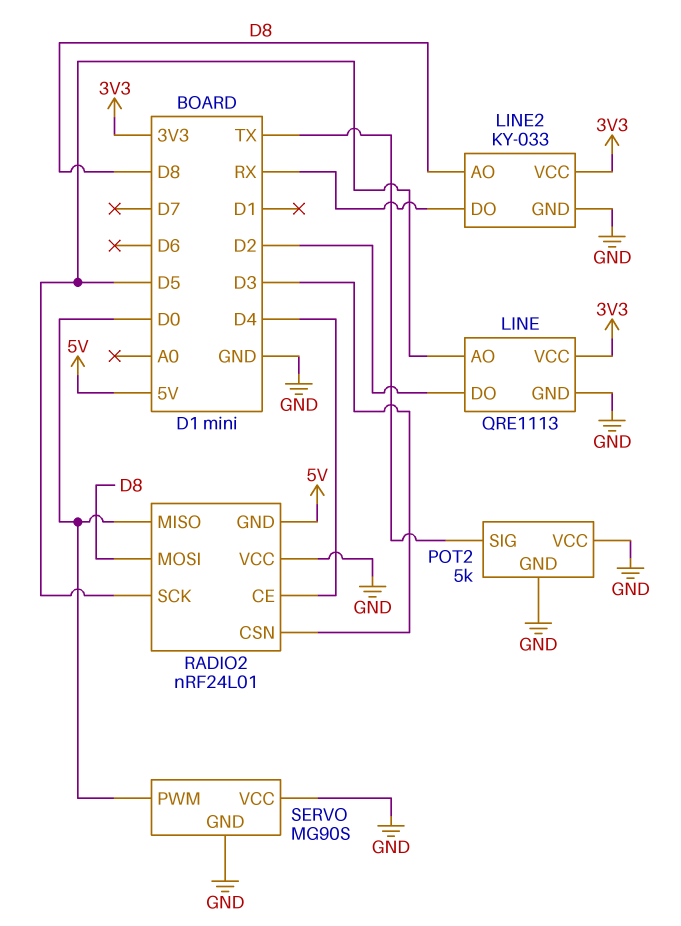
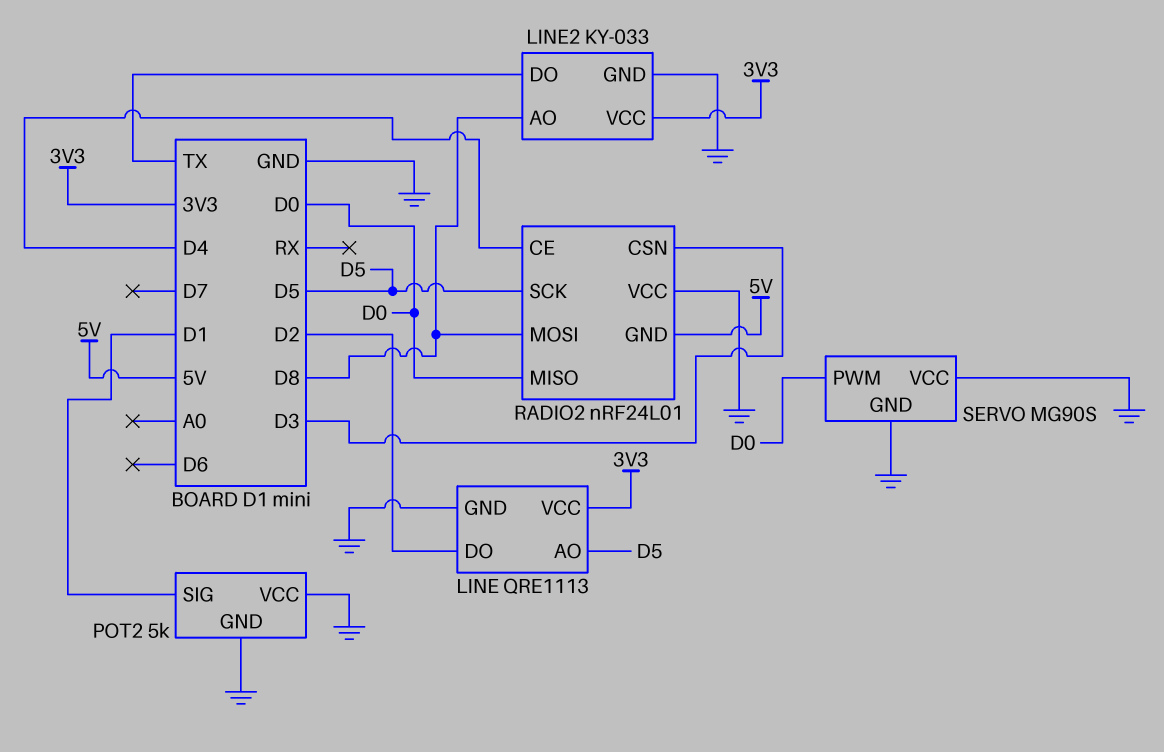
LINE2 pin DO: RX -> TX
POT2 pin SIG: TX -> D1

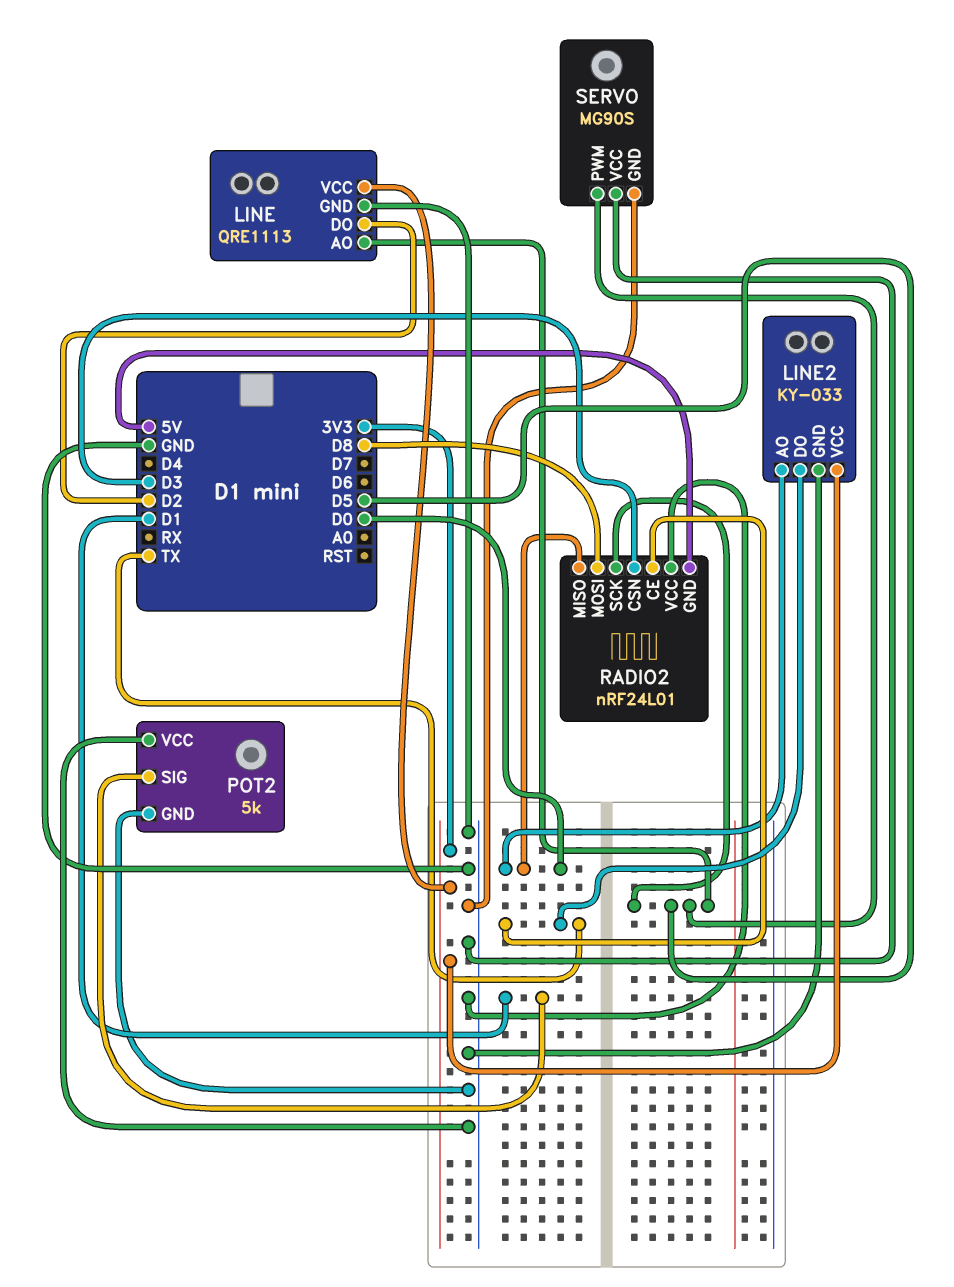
LINE2 pin AO: D8 -> D0
RADIO2 pin CE: D4 -> TX
SERVO pin PWM: D0 -> D5

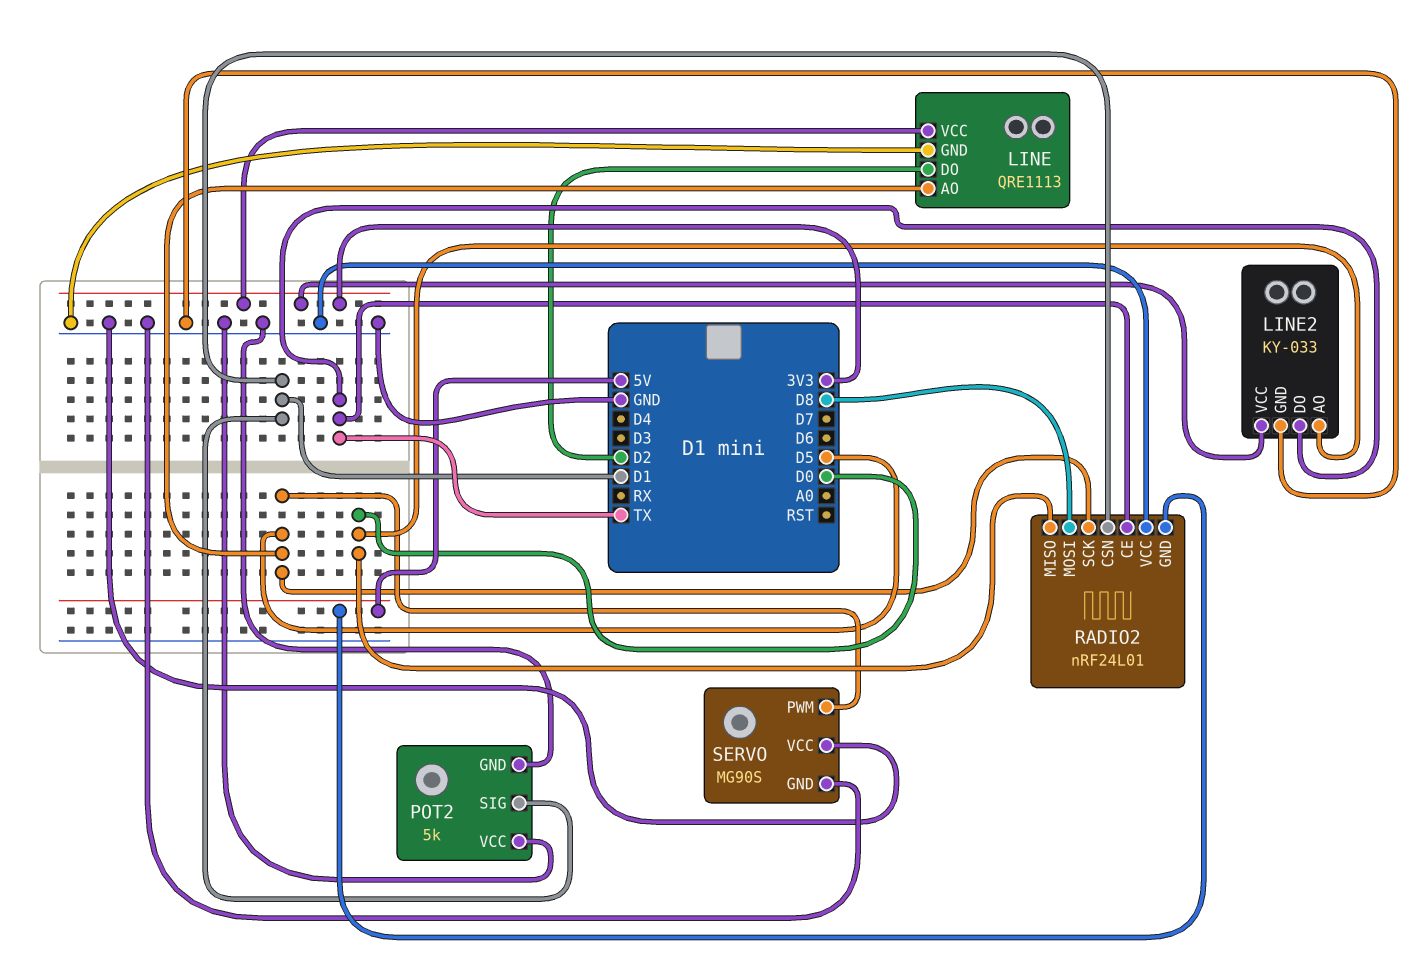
RADIO2 pin CSN: D3 -> D1

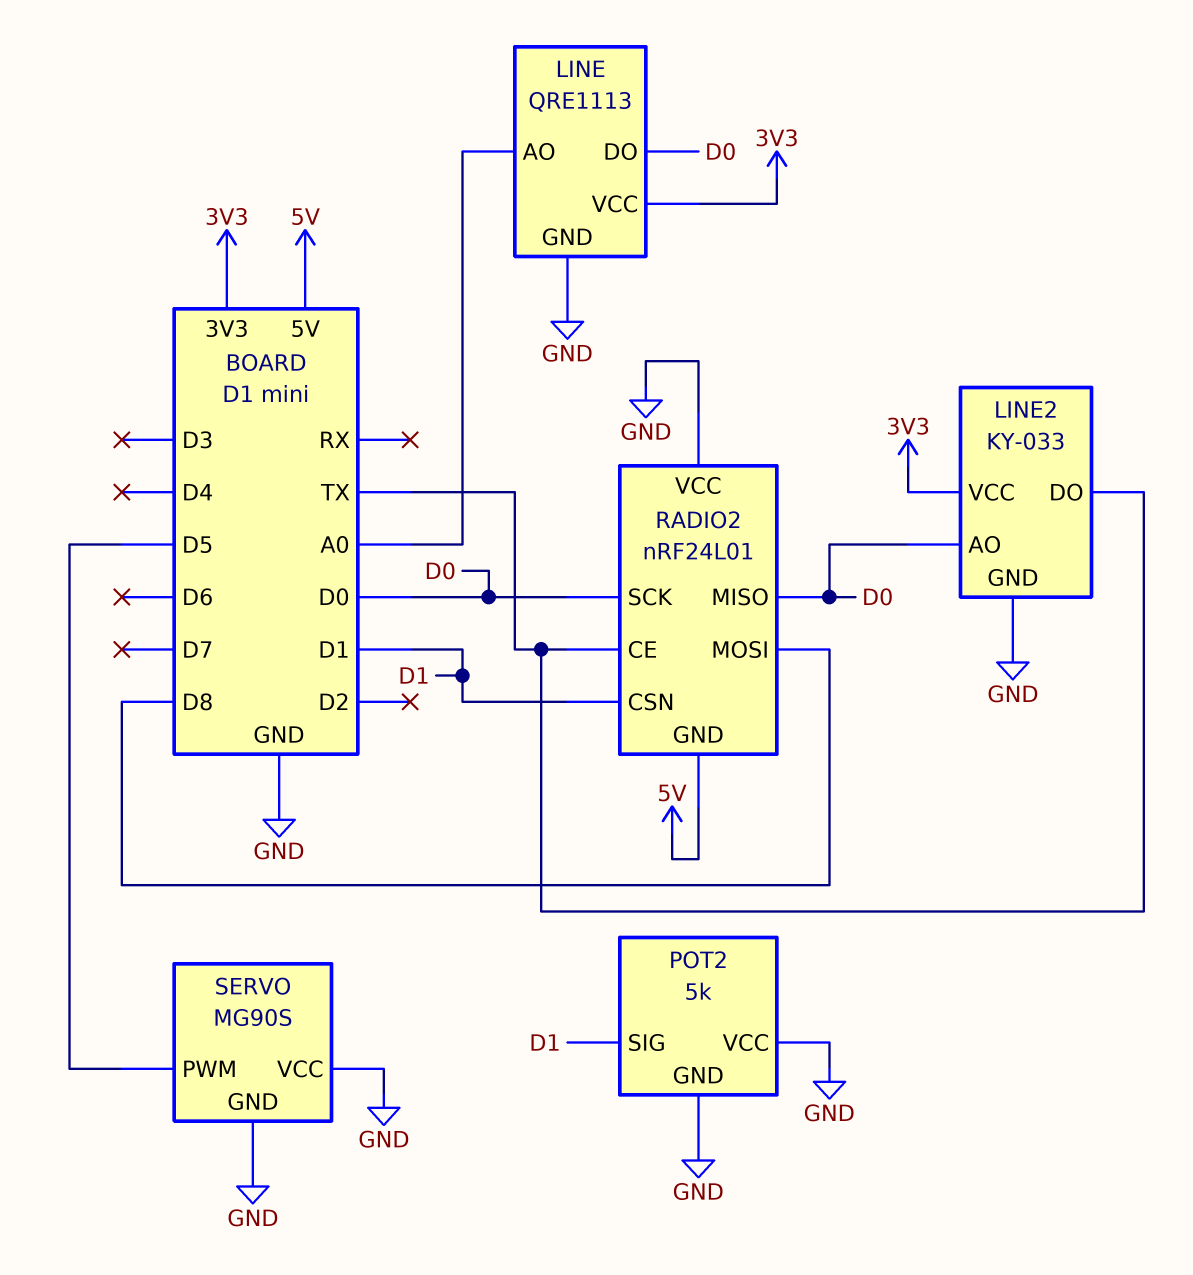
LINE pin AO: D5 -> A0
LINE pin DO: D2 -> D0
RADIO2 pin SCK: D5 -> D0

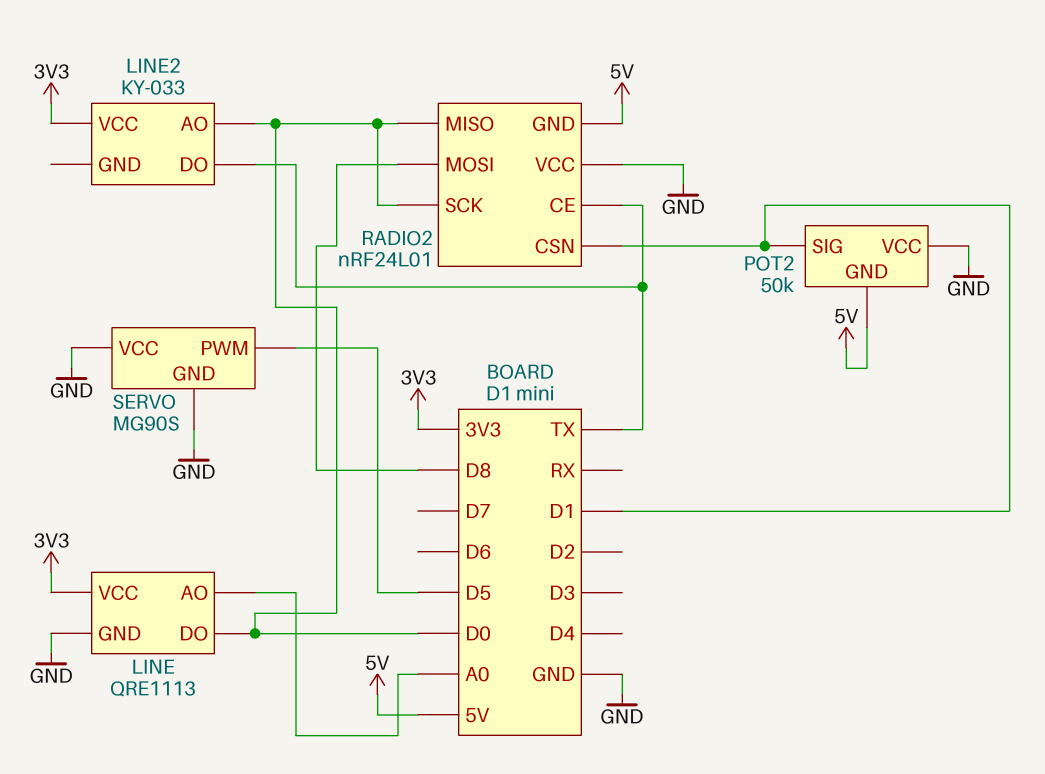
LINE2 pin GND: GND -> none
POT2: 5k -> 50k
POT2 pin GND: GND -> 5V

